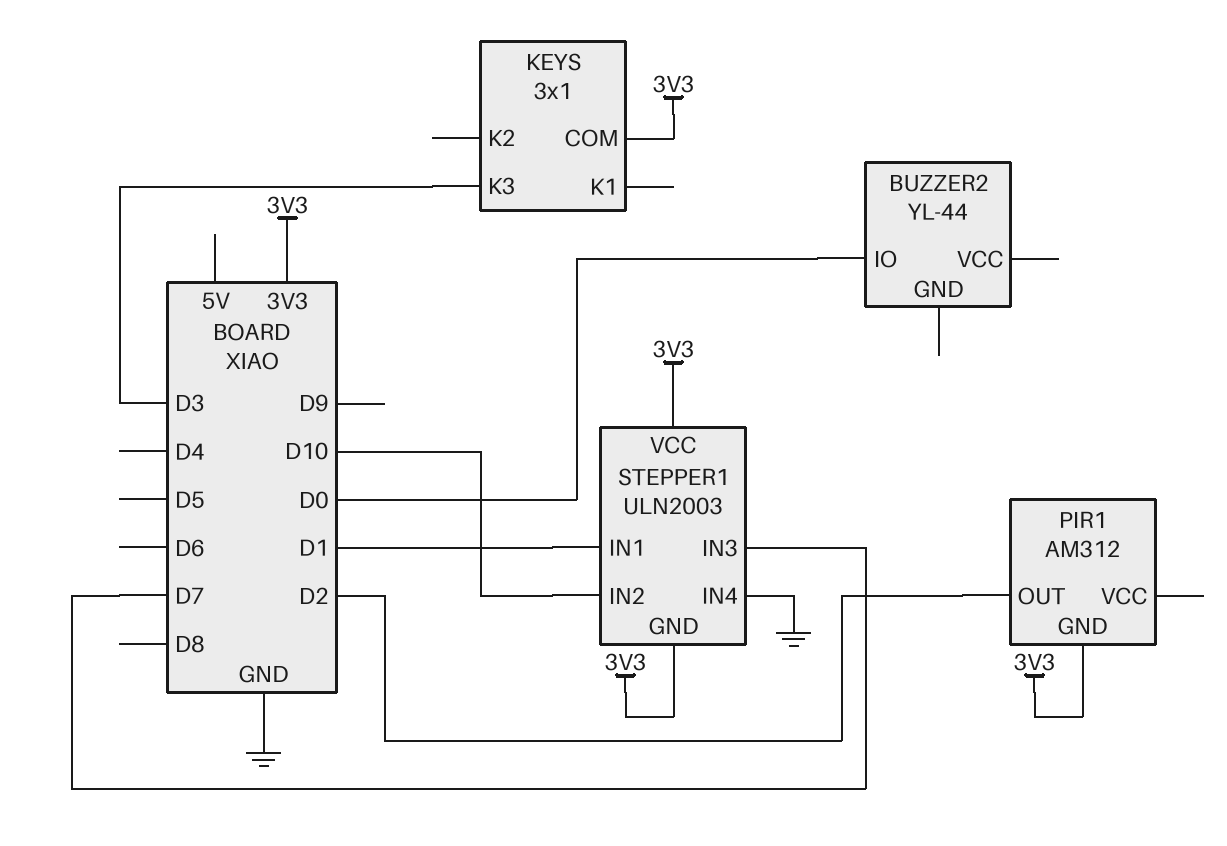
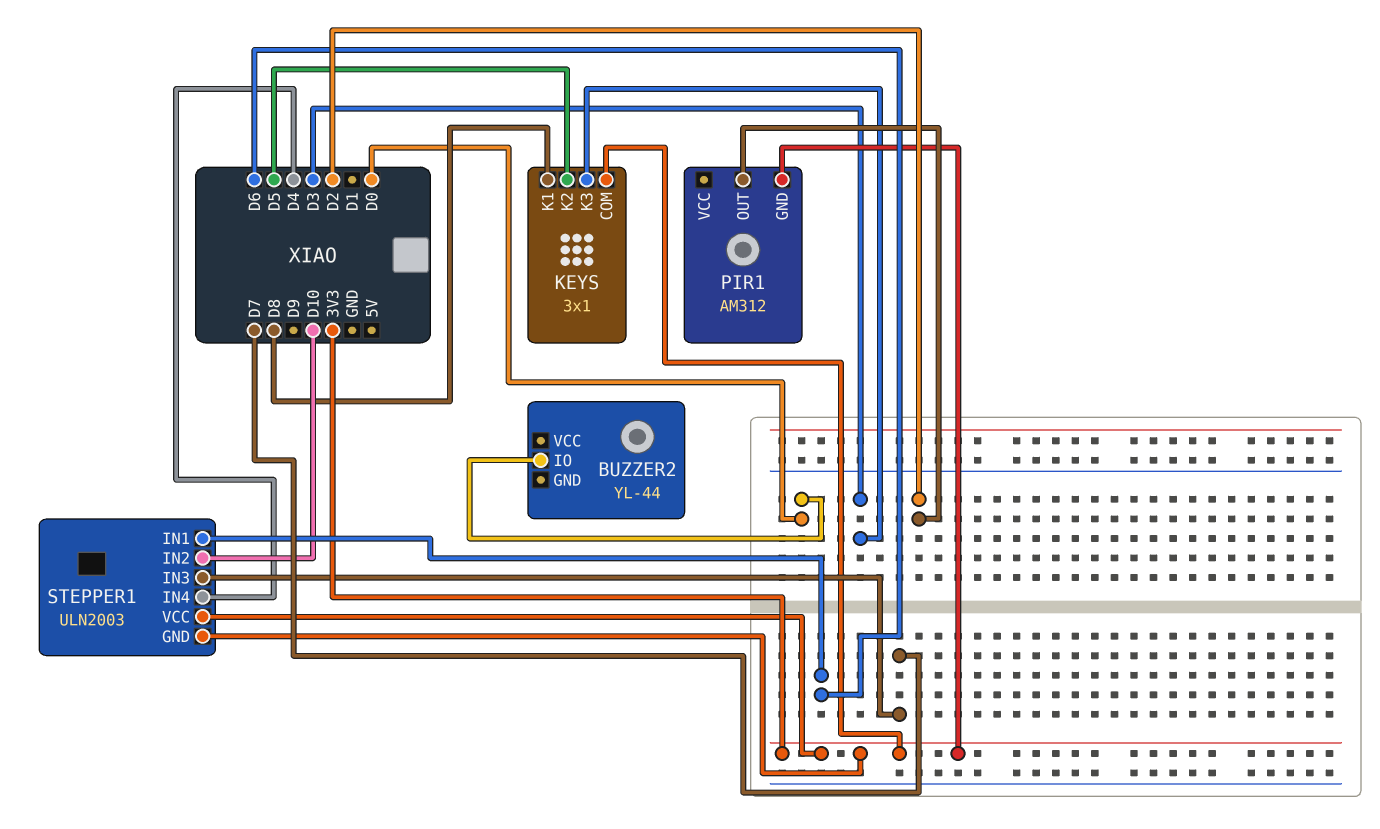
KEYS pin K1: none -> D8
KEYS pin K2: none -> D5
STEPPER1 pin IN1: D1 -> D6
STEPPER1 pin IN4: GND -> D4

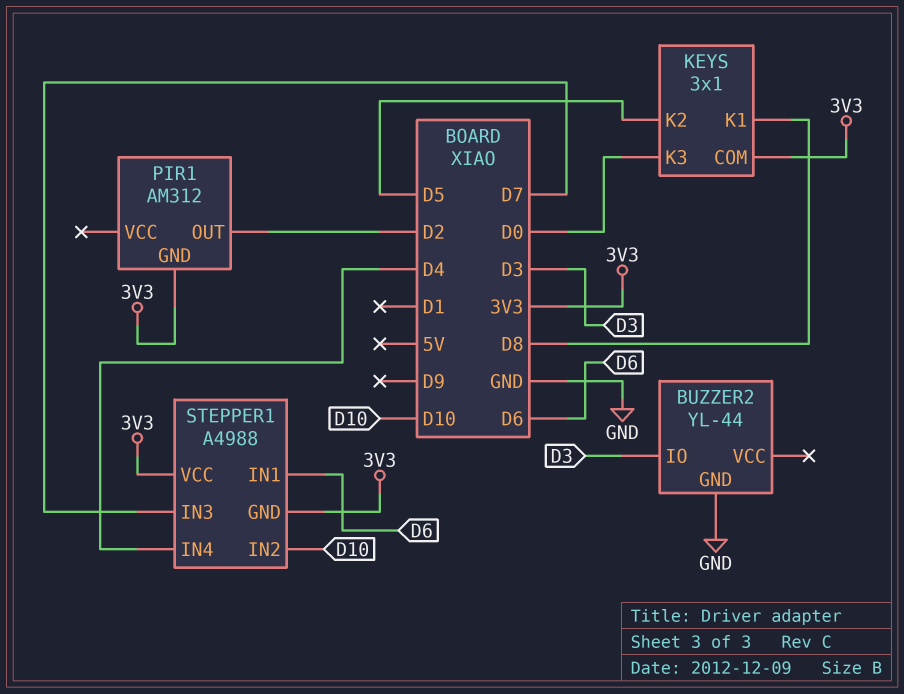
BUZZER2 pin GND: none -> GND
BUZZER2 pin IO: D0 -> D3
KEYS pin K3: D3 -> D0
STEPPER1: ULN2003 -> A4988

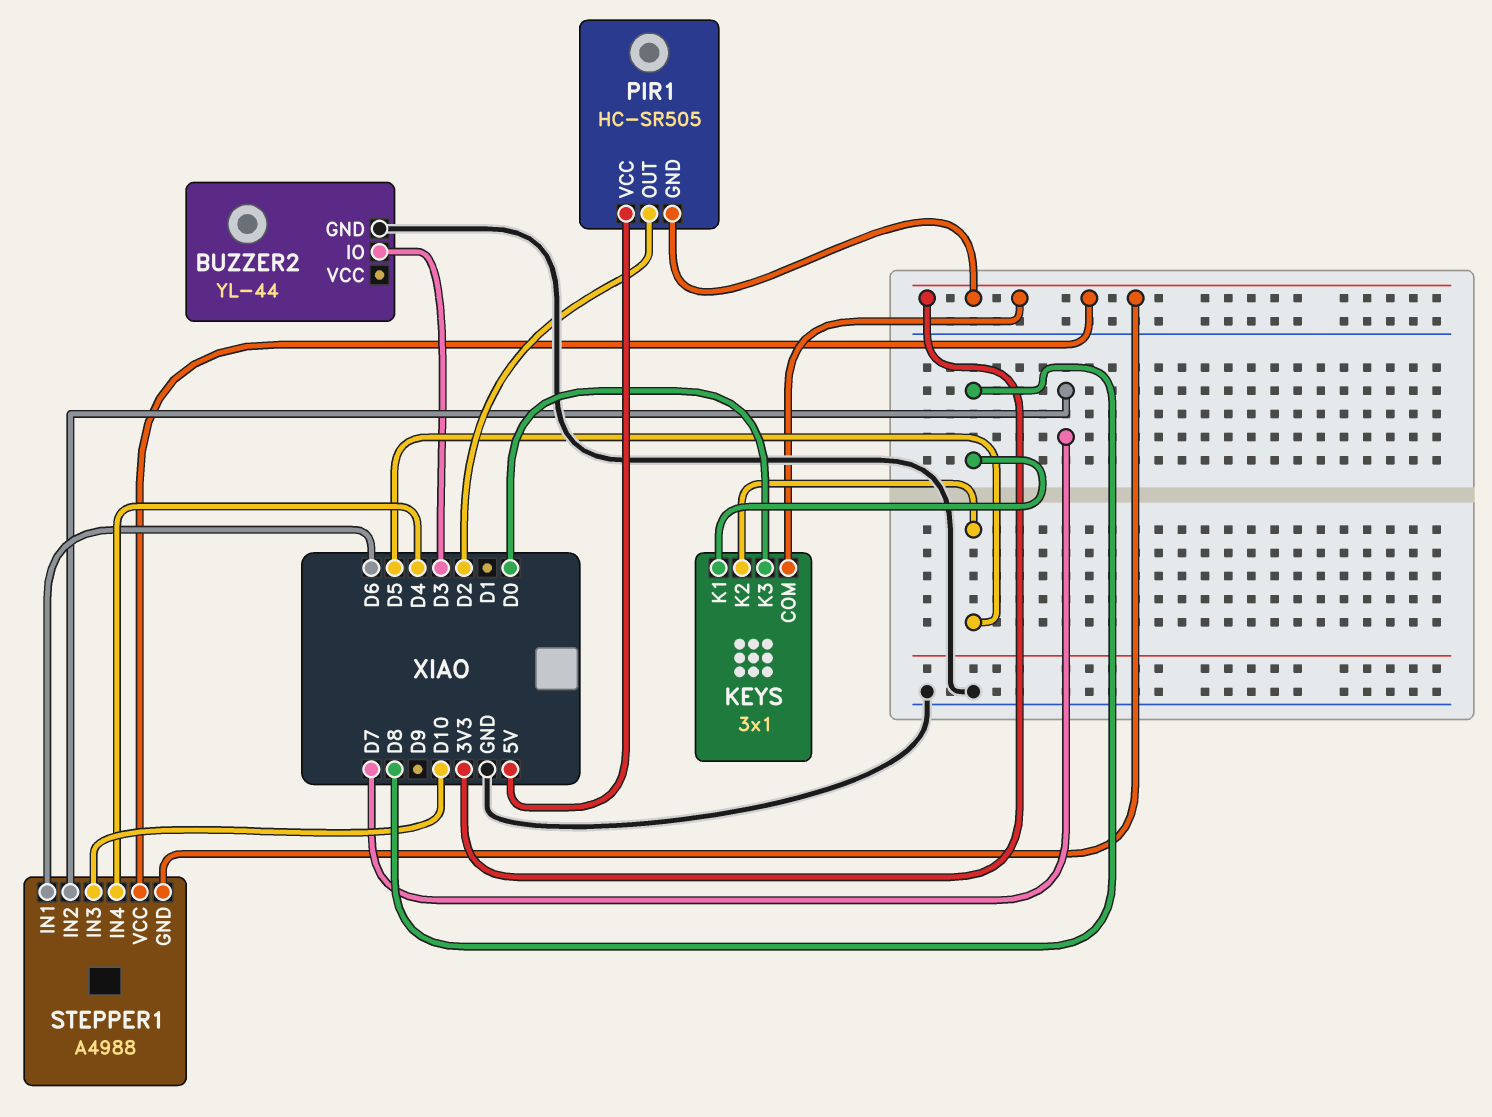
PIR1: AM312 -> HC-SR505
PIR1 pin VCC: none -> 5V
STEPPER1 pin IN2: D10 -> D7
STEPPER1 pin IN3: D7 -> D10

